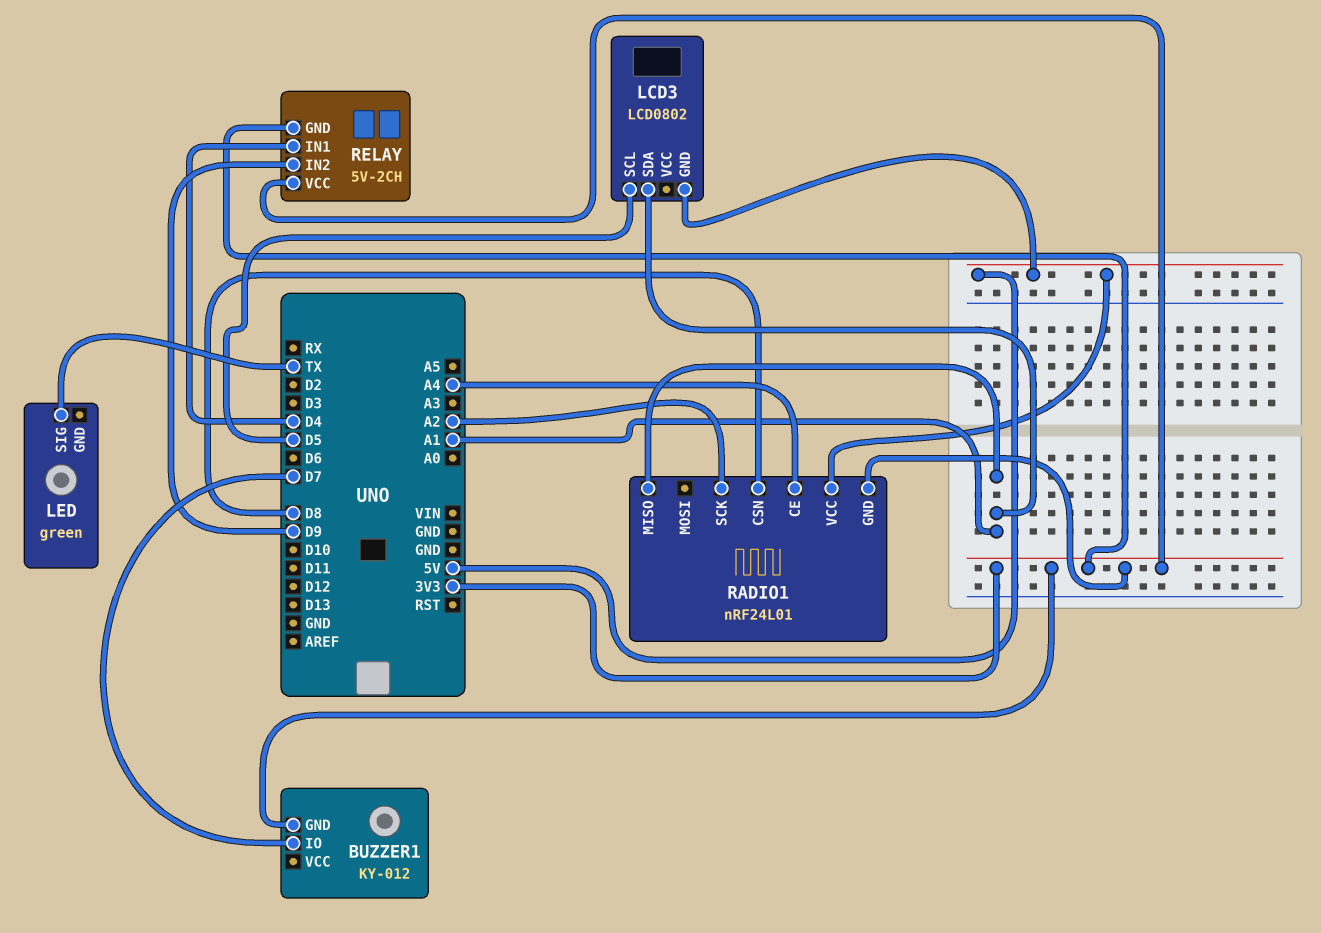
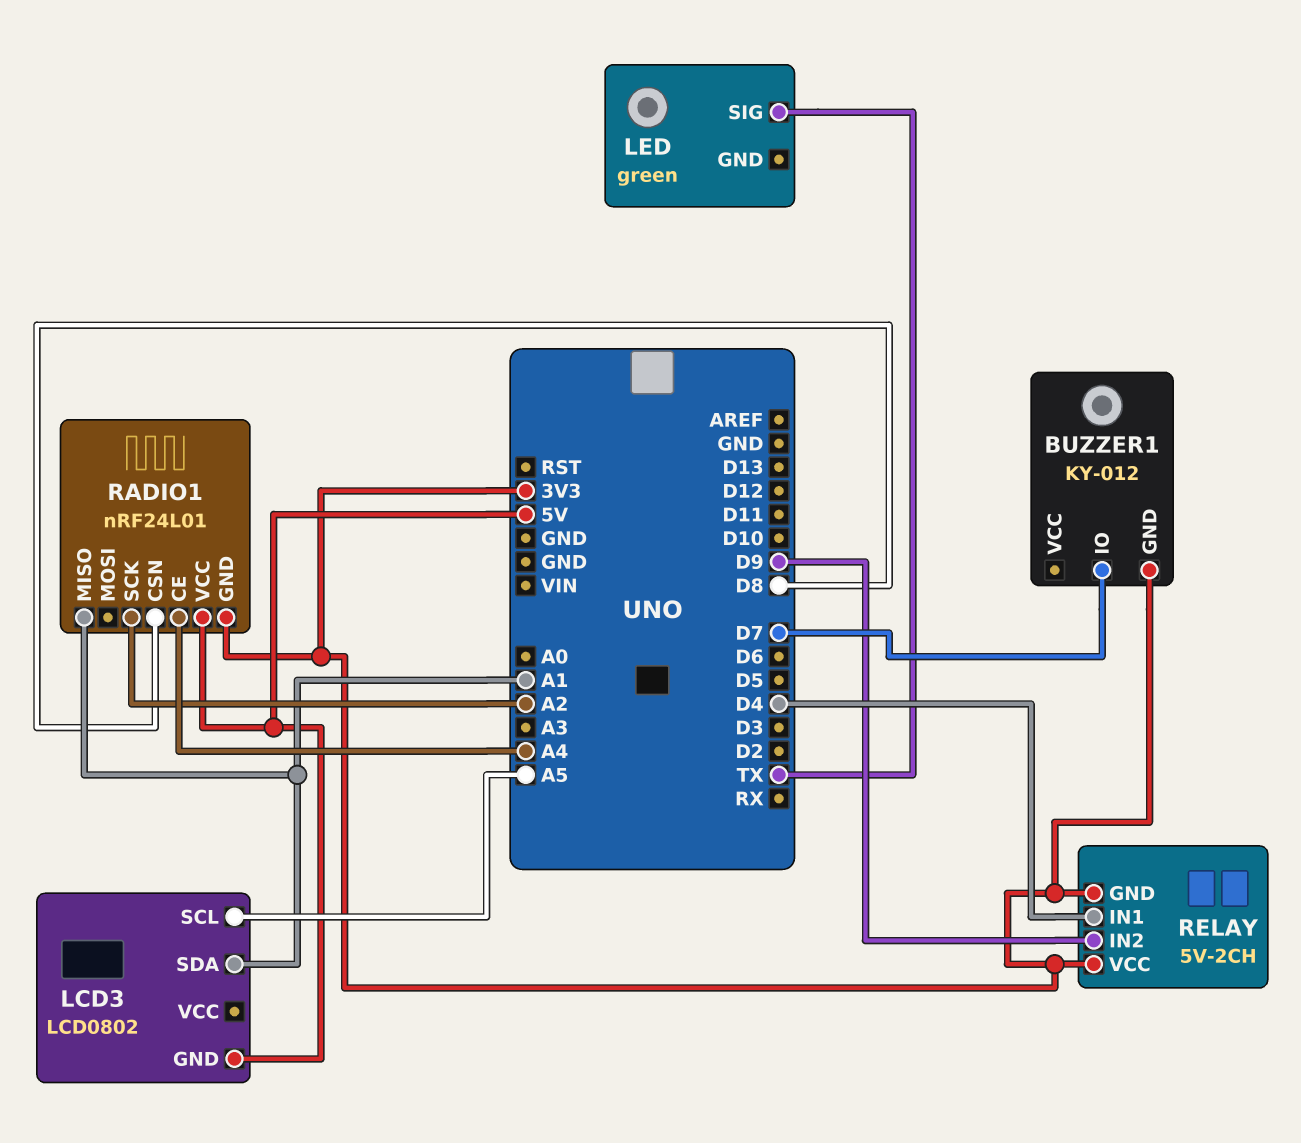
LCD3 pin SCL: D5 -> A5

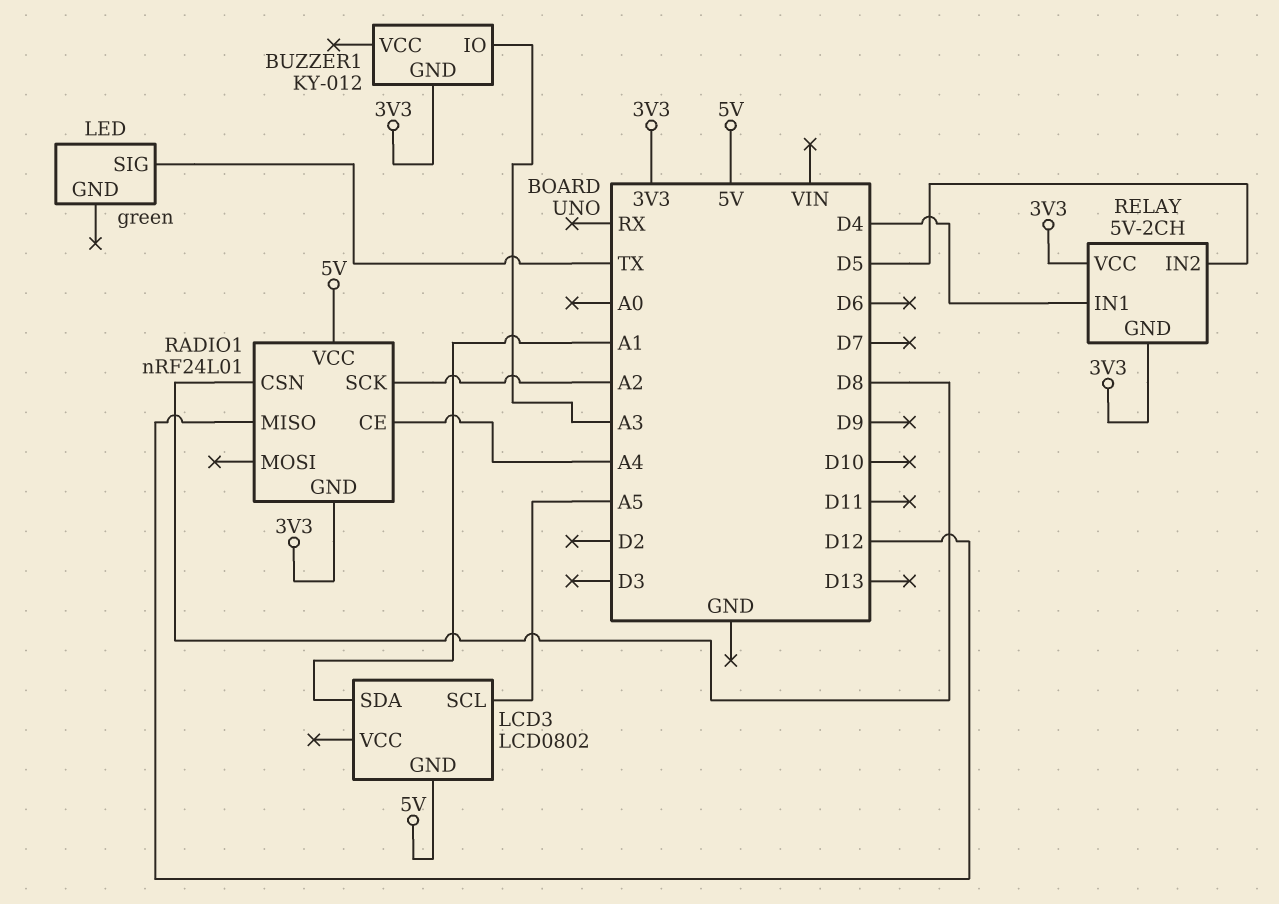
BUZZER1 pin IO: D7 -> A3
RADIO1 pin MISO: A1 -> D12
RELAY pin IN2: D9 -> D5

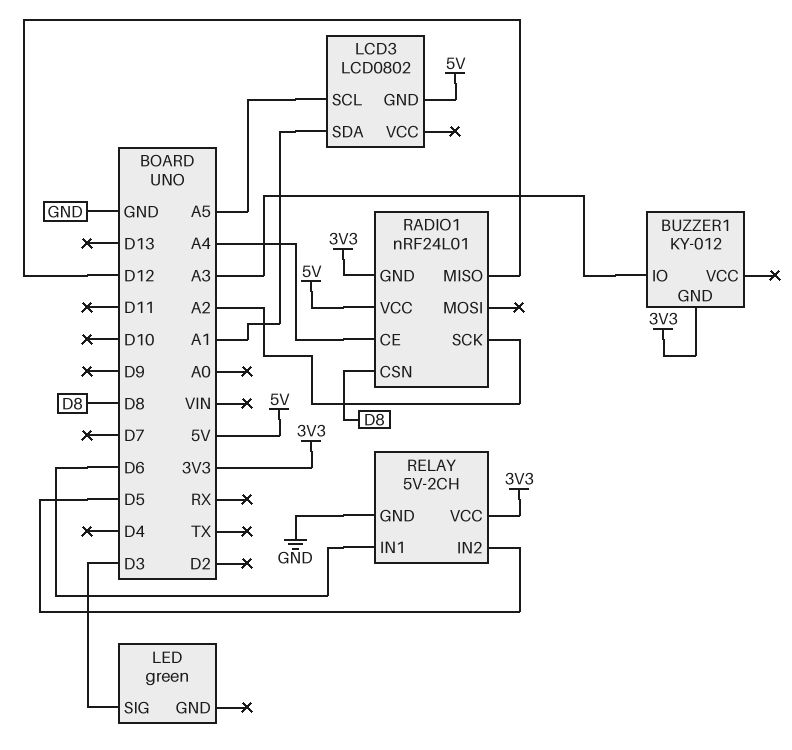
LED pin SIG: TX -> D3
RELAY pin GND: 3V3 -> GND
RELAY pin IN1: D4 -> D6

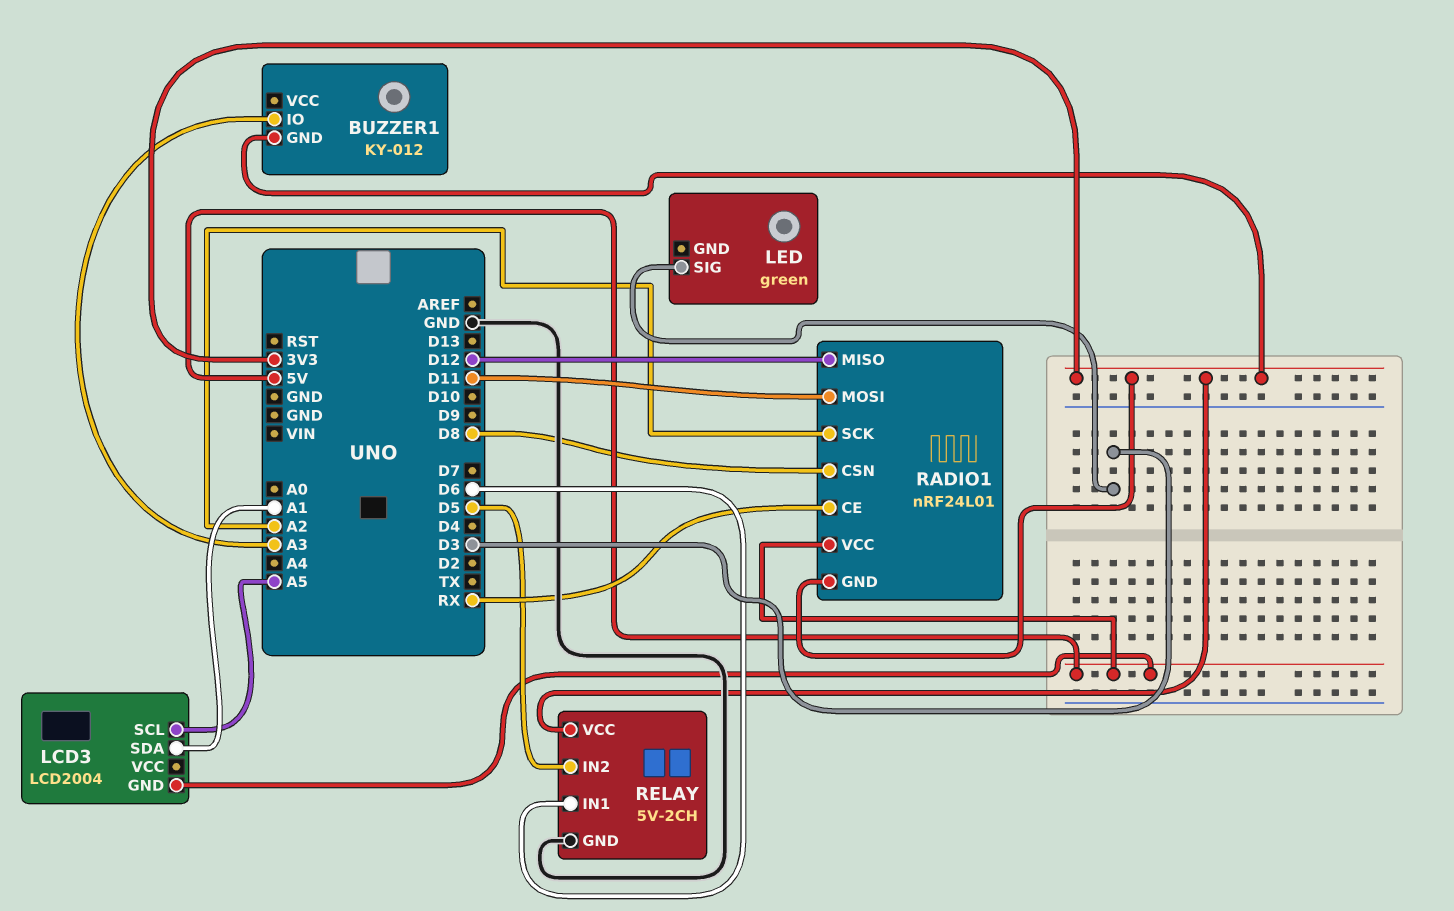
LCD3: LCD0802 -> LCD2004
RADIO1 pin CE: A4 -> RX
RADIO1 pin MOSI: none -> D11

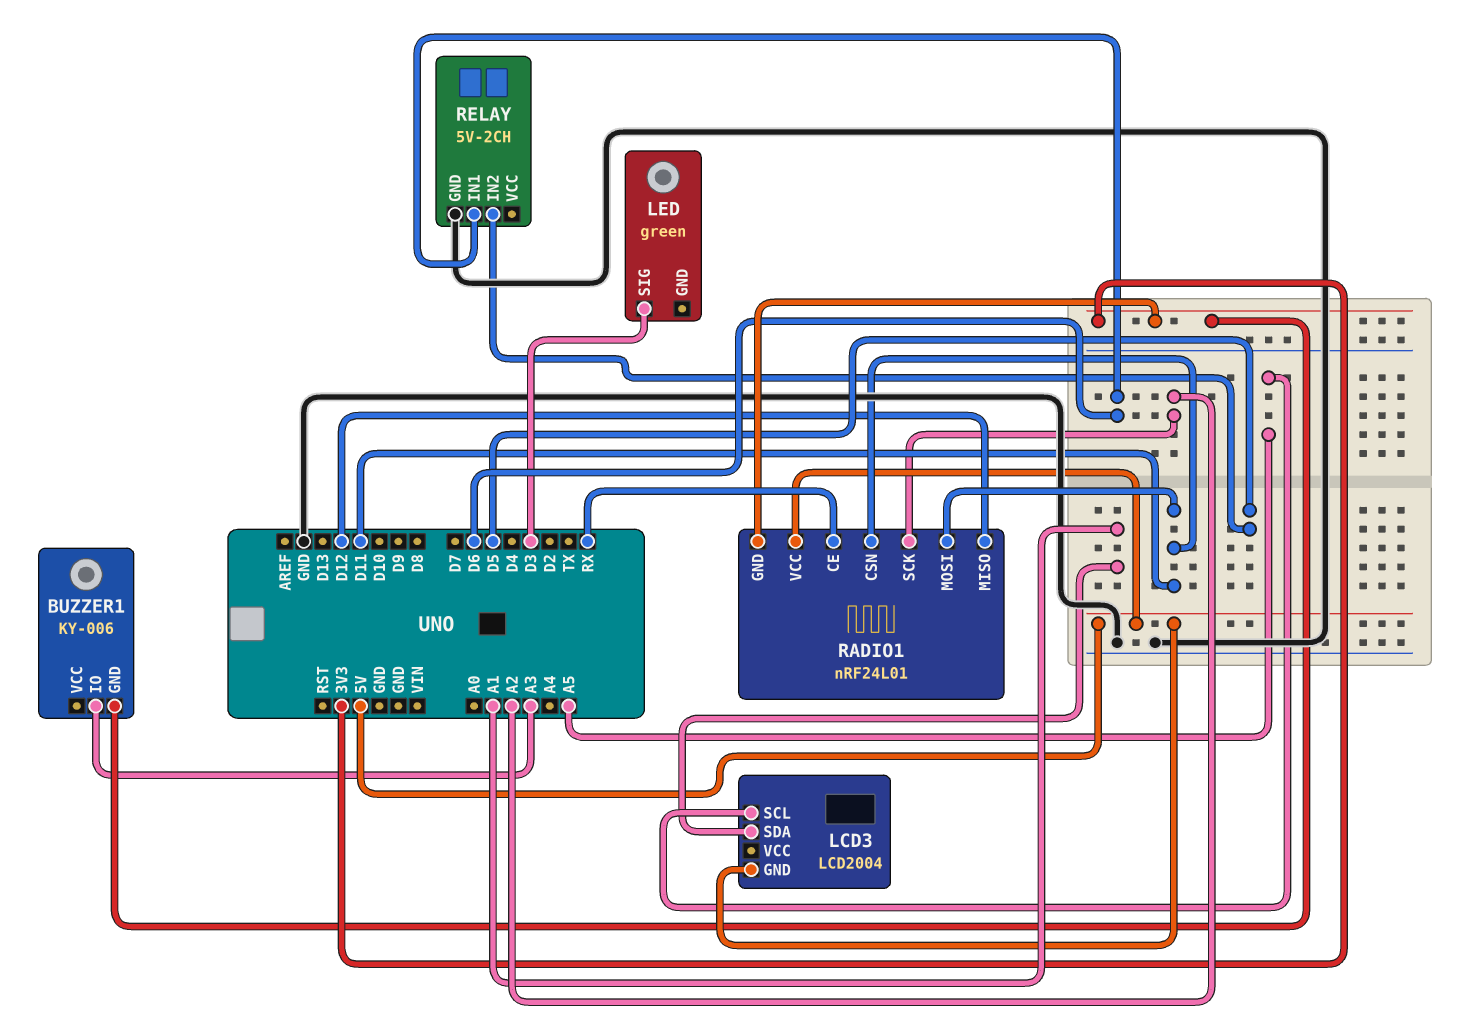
BUZZER1: KY-012 -> KY-006
RADIO1 pin CSN: D8 -> D11
RELAY pin VCC: 3V3 -> none

